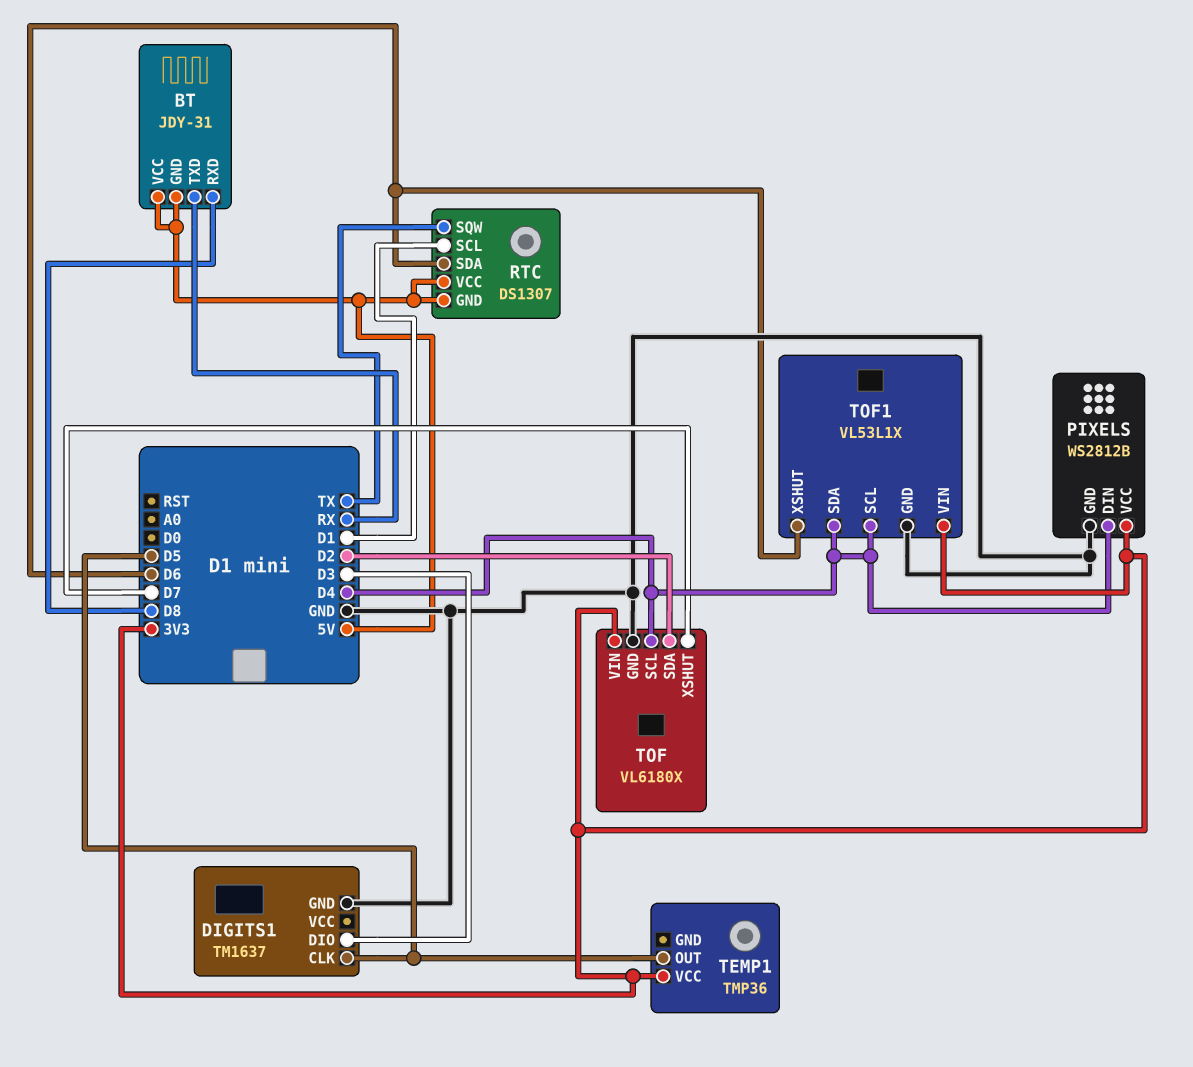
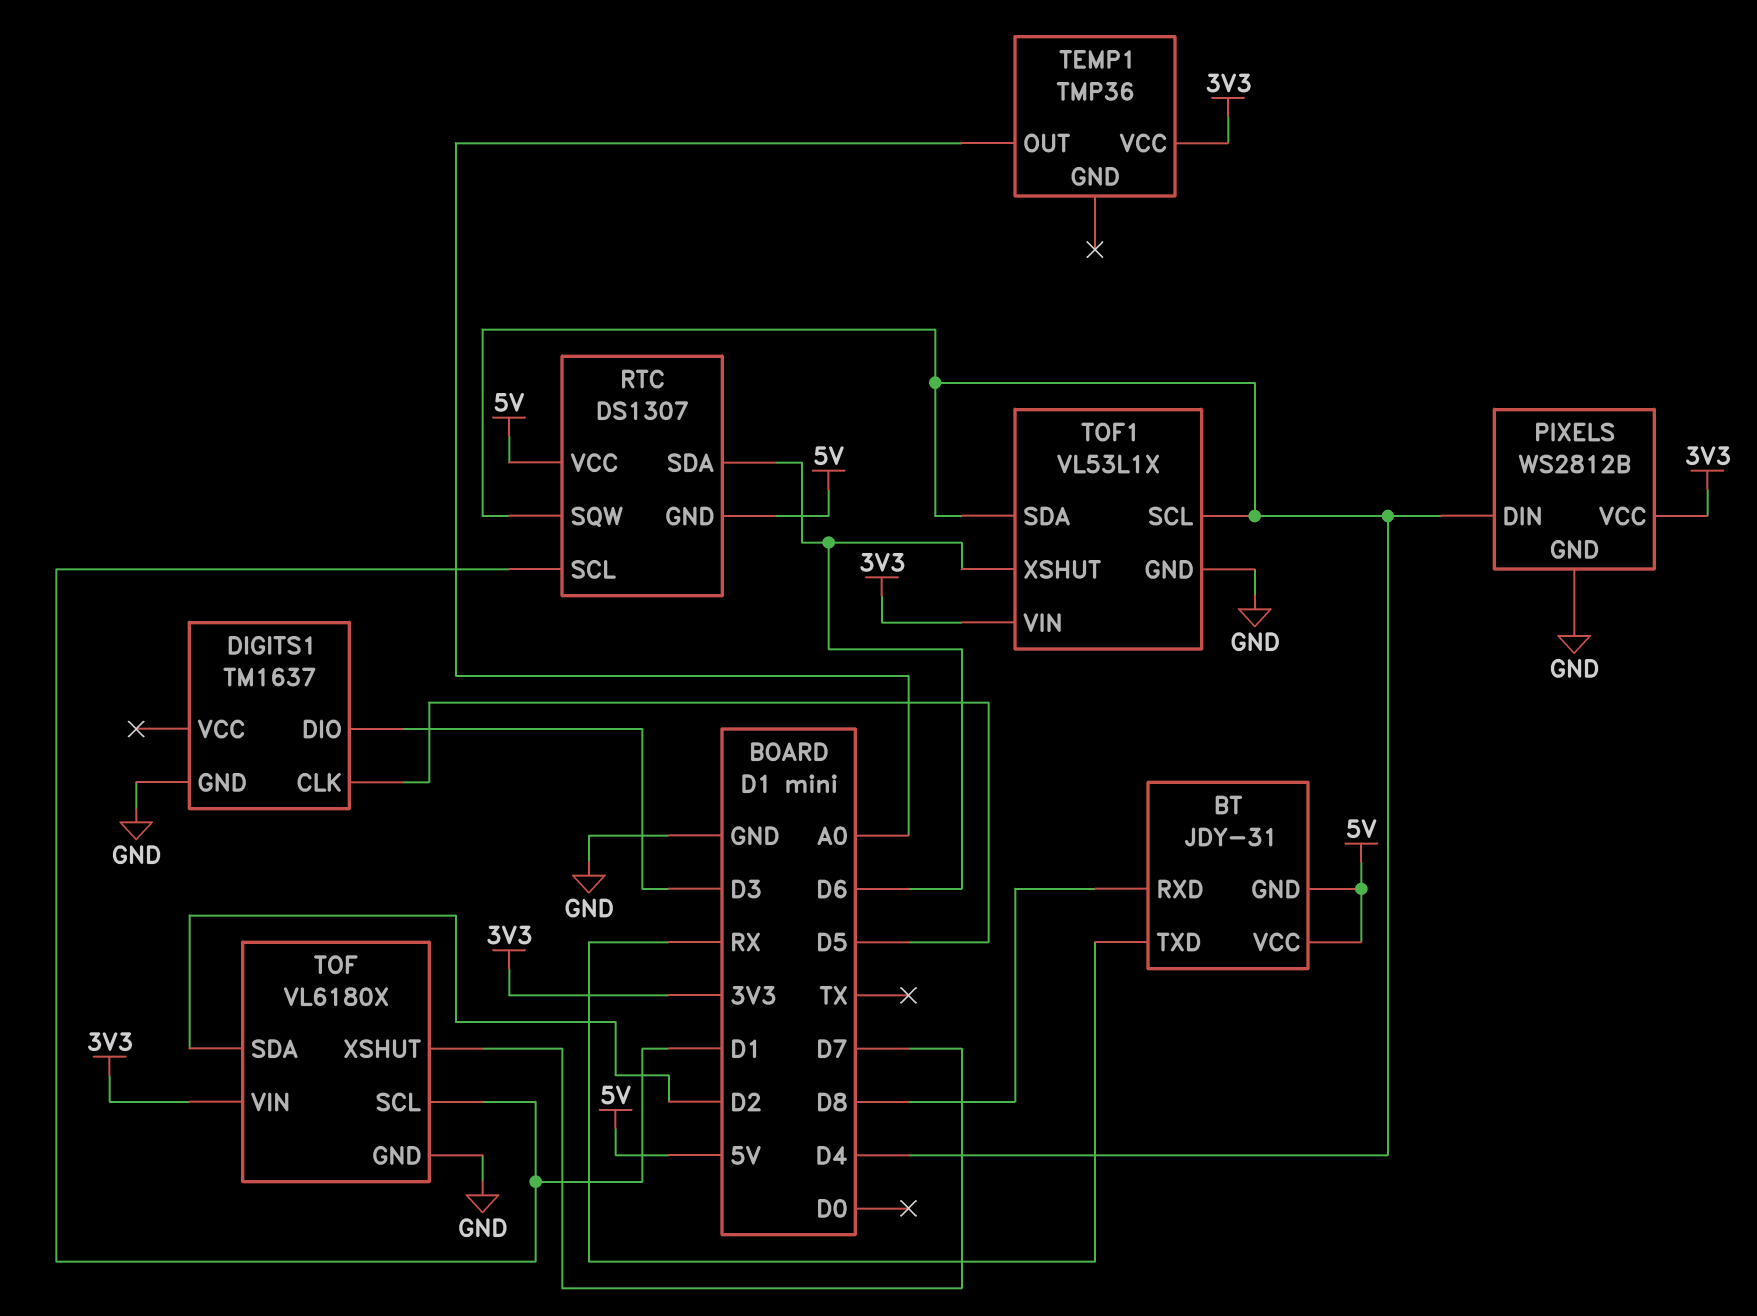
RTC pin SQW: TX -> D4
TEMP1 pin OUT: D5 -> A0
TOF pin SCL: D4 -> D1

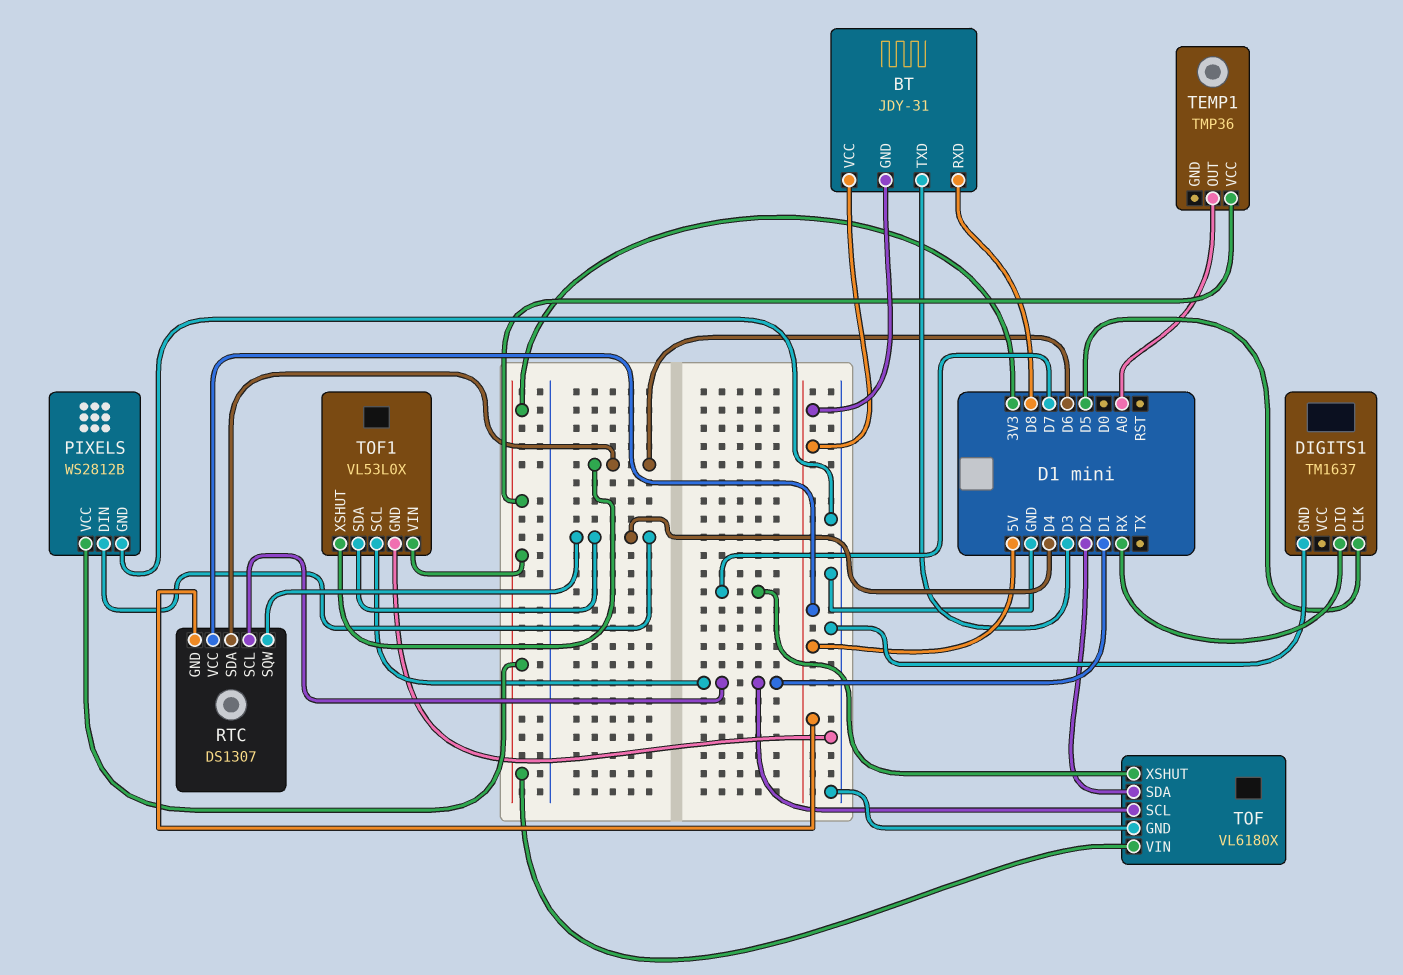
BT pin TXD: RX -> D3
DIGITS1 pin DIO: D3 -> RX
TOF1: VL53L1X -> VL53L0X
TOF1 pin SCL: D4 -> D1

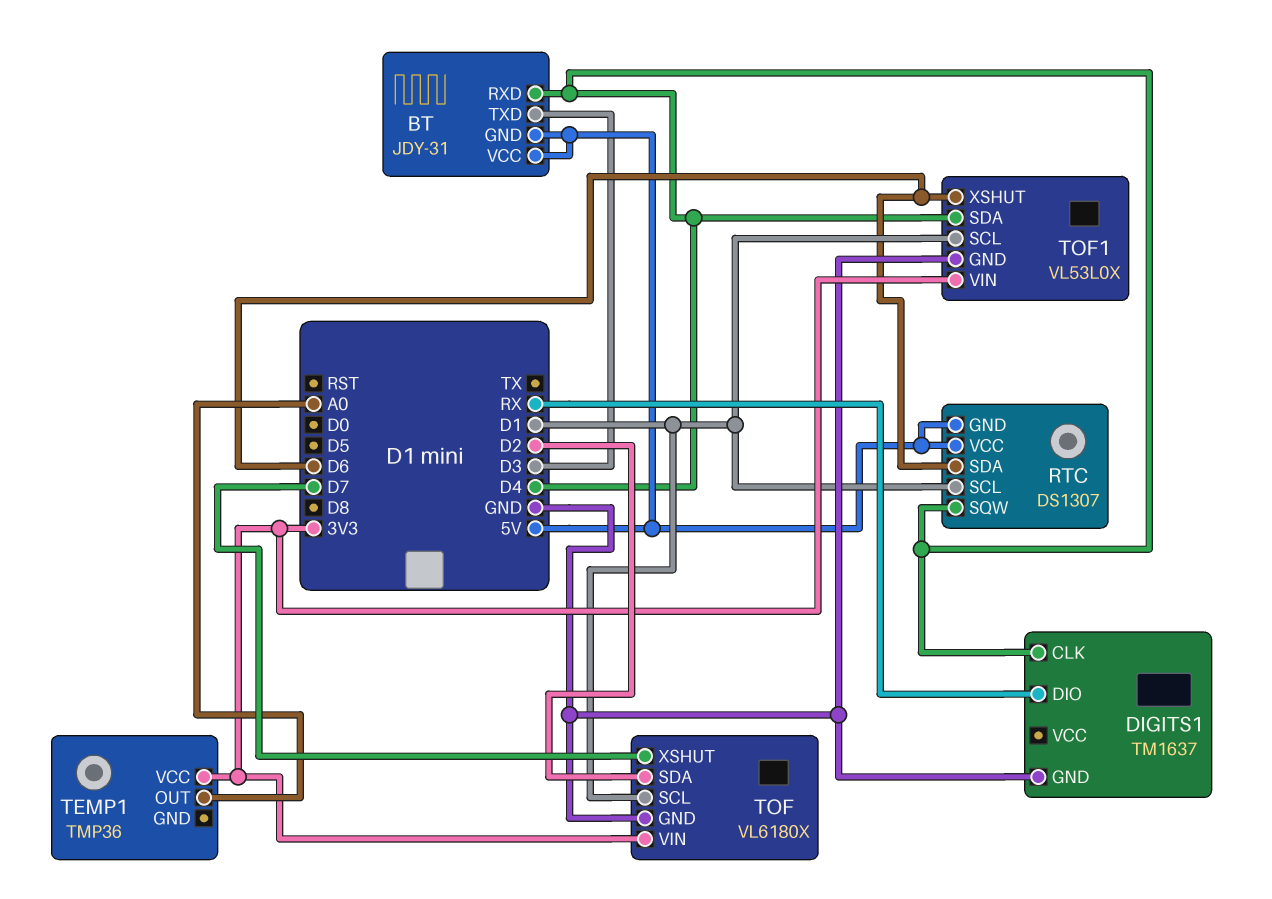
BT pin RXD: D8 -> D4
DIGITS1 pin CLK: D5 -> D4
PIXELS: WS2812B -> none
PIXELS pin DIN: D4 -> none
PIXELS pin GND: GND -> none
PIXELS pin VCC: 3V3 -> none

